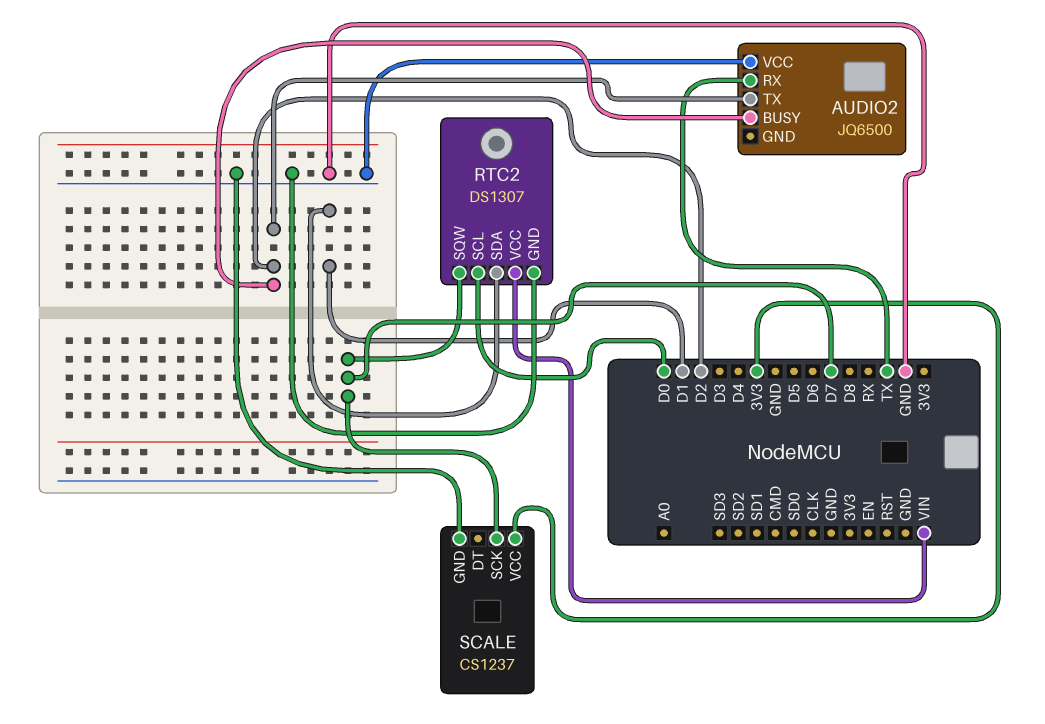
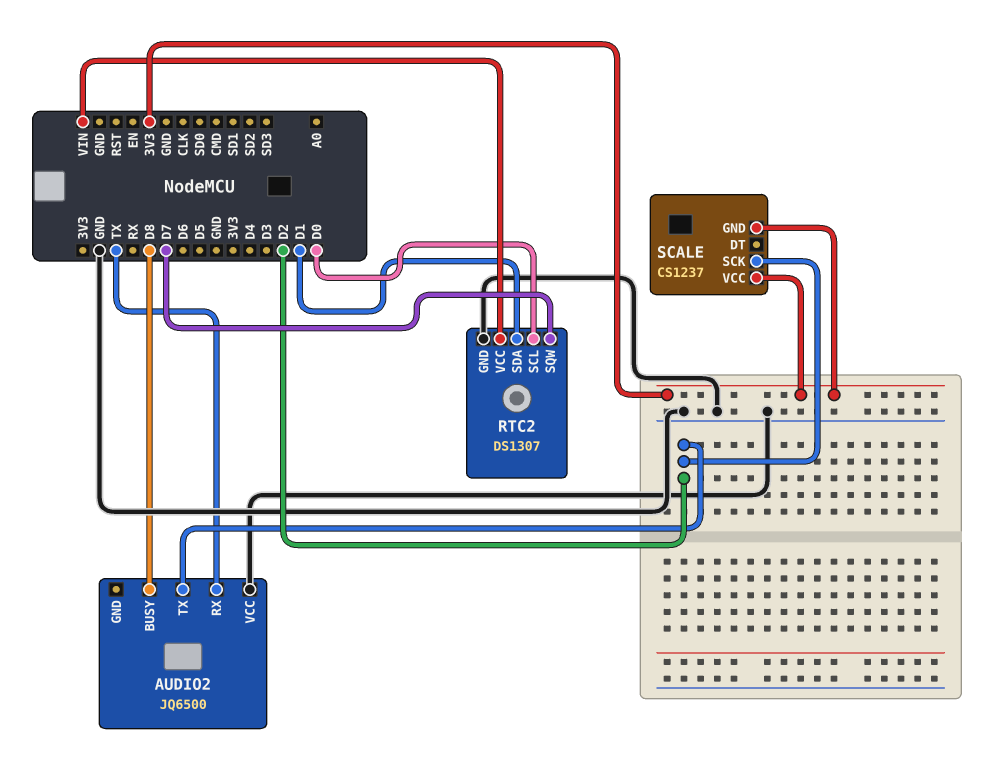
AUDIO2 pin BUSY: D2 -> D8
SCALE pin GND: GND -> 3V3
SCALE pin SCK: D7 -> D2

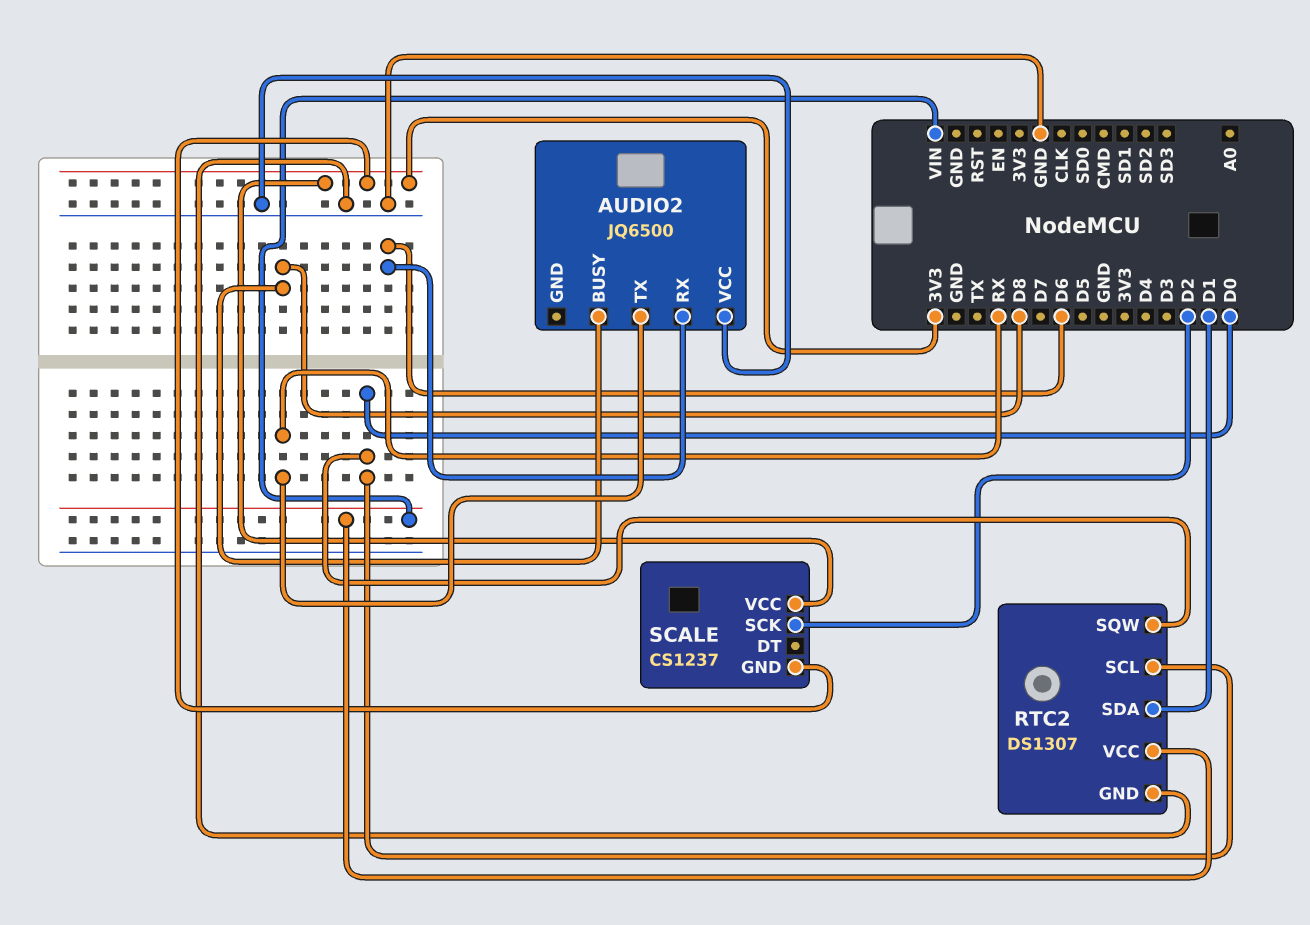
AUDIO2 pin RX: TX -> D6
AUDIO2 pin TX: D2 -> RX
RTC2 pin SQW: D7 -> D0

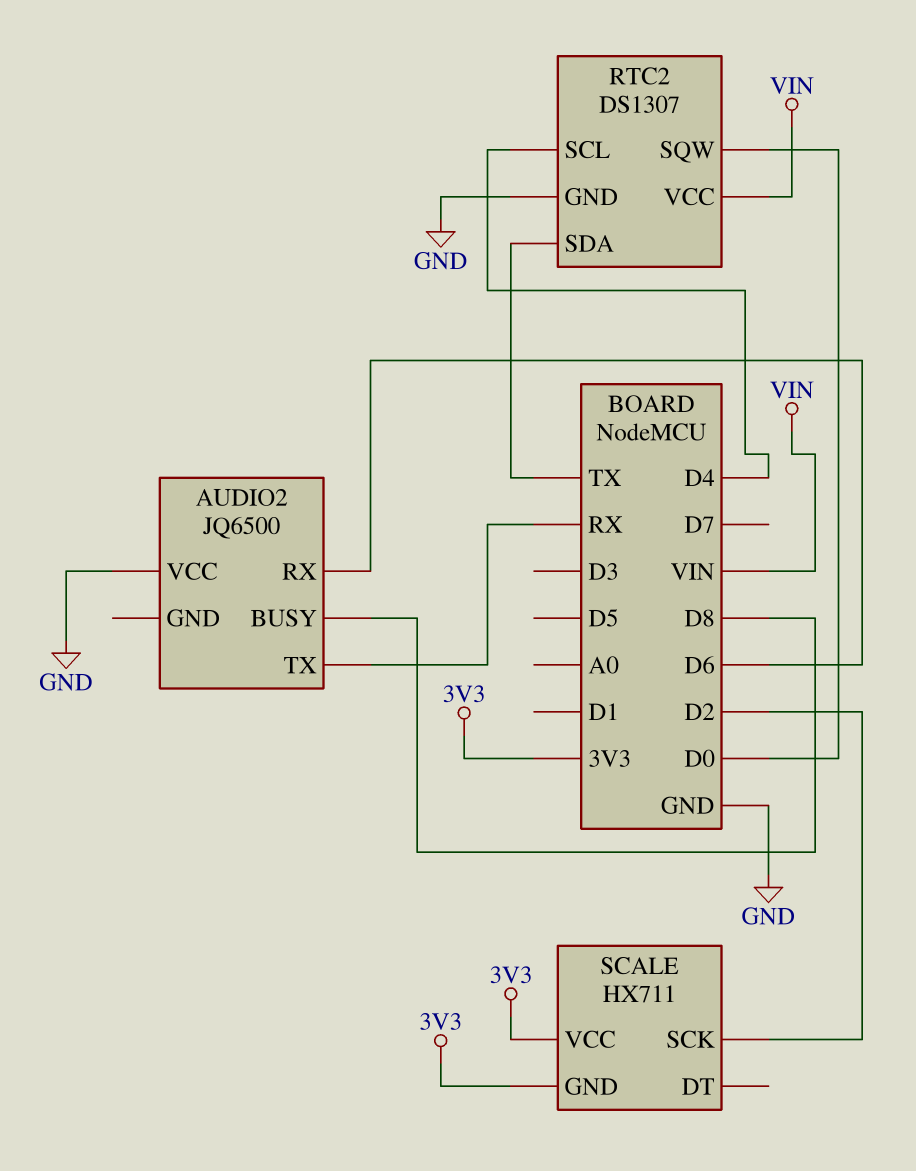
RTC2 pin SCL: D0 -> D4
RTC2 pin SDA: D1 -> TX
SCALE: CS1237 -> HX711

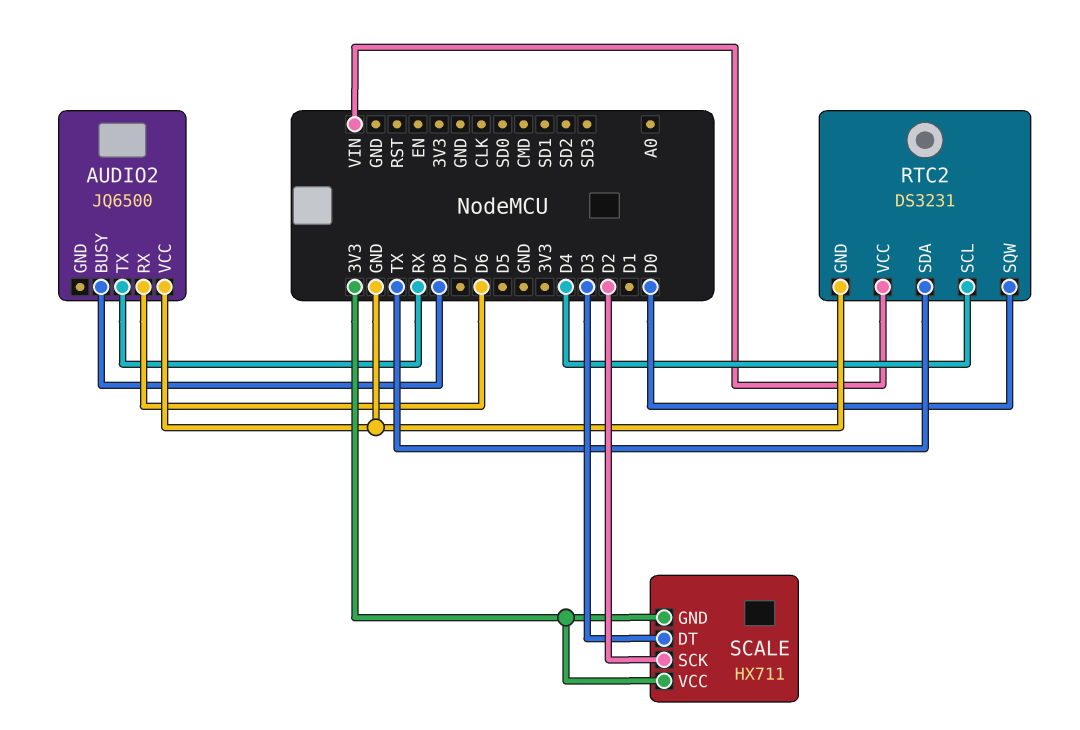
RTC2: DS1307 -> DS3231
SCALE pin DT: none -> D3

